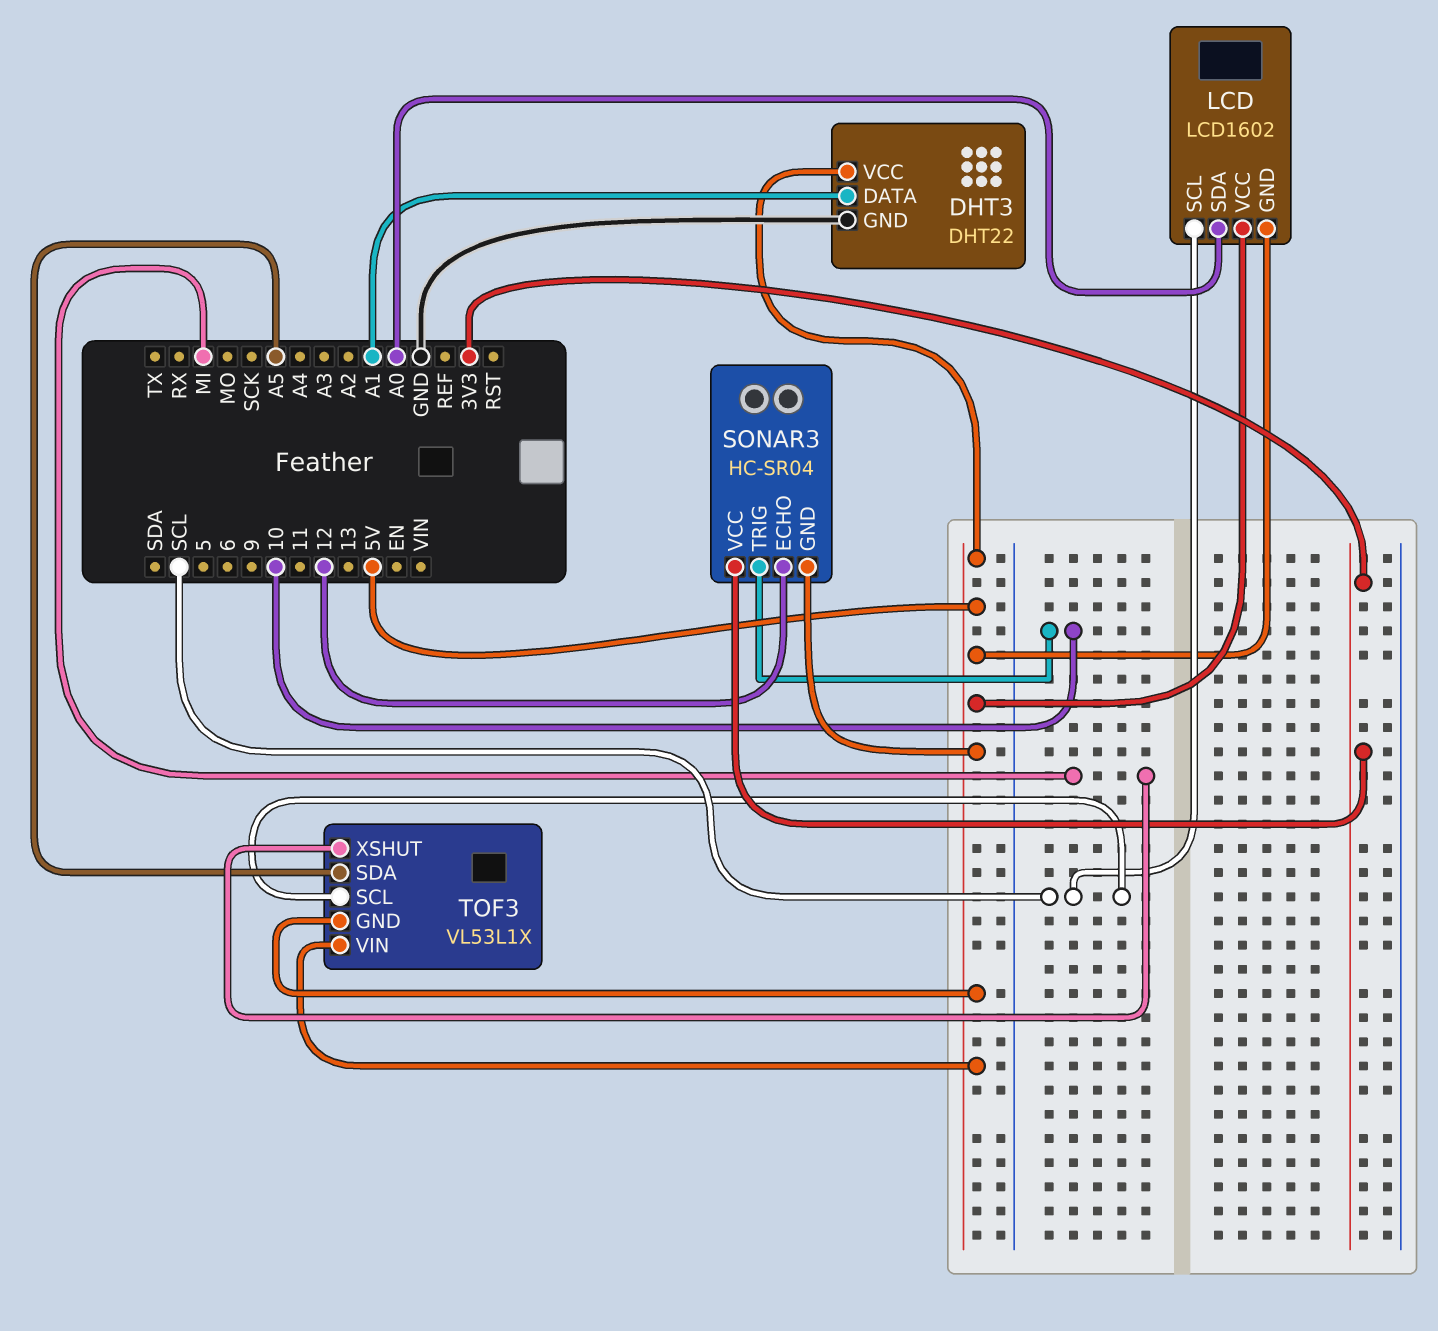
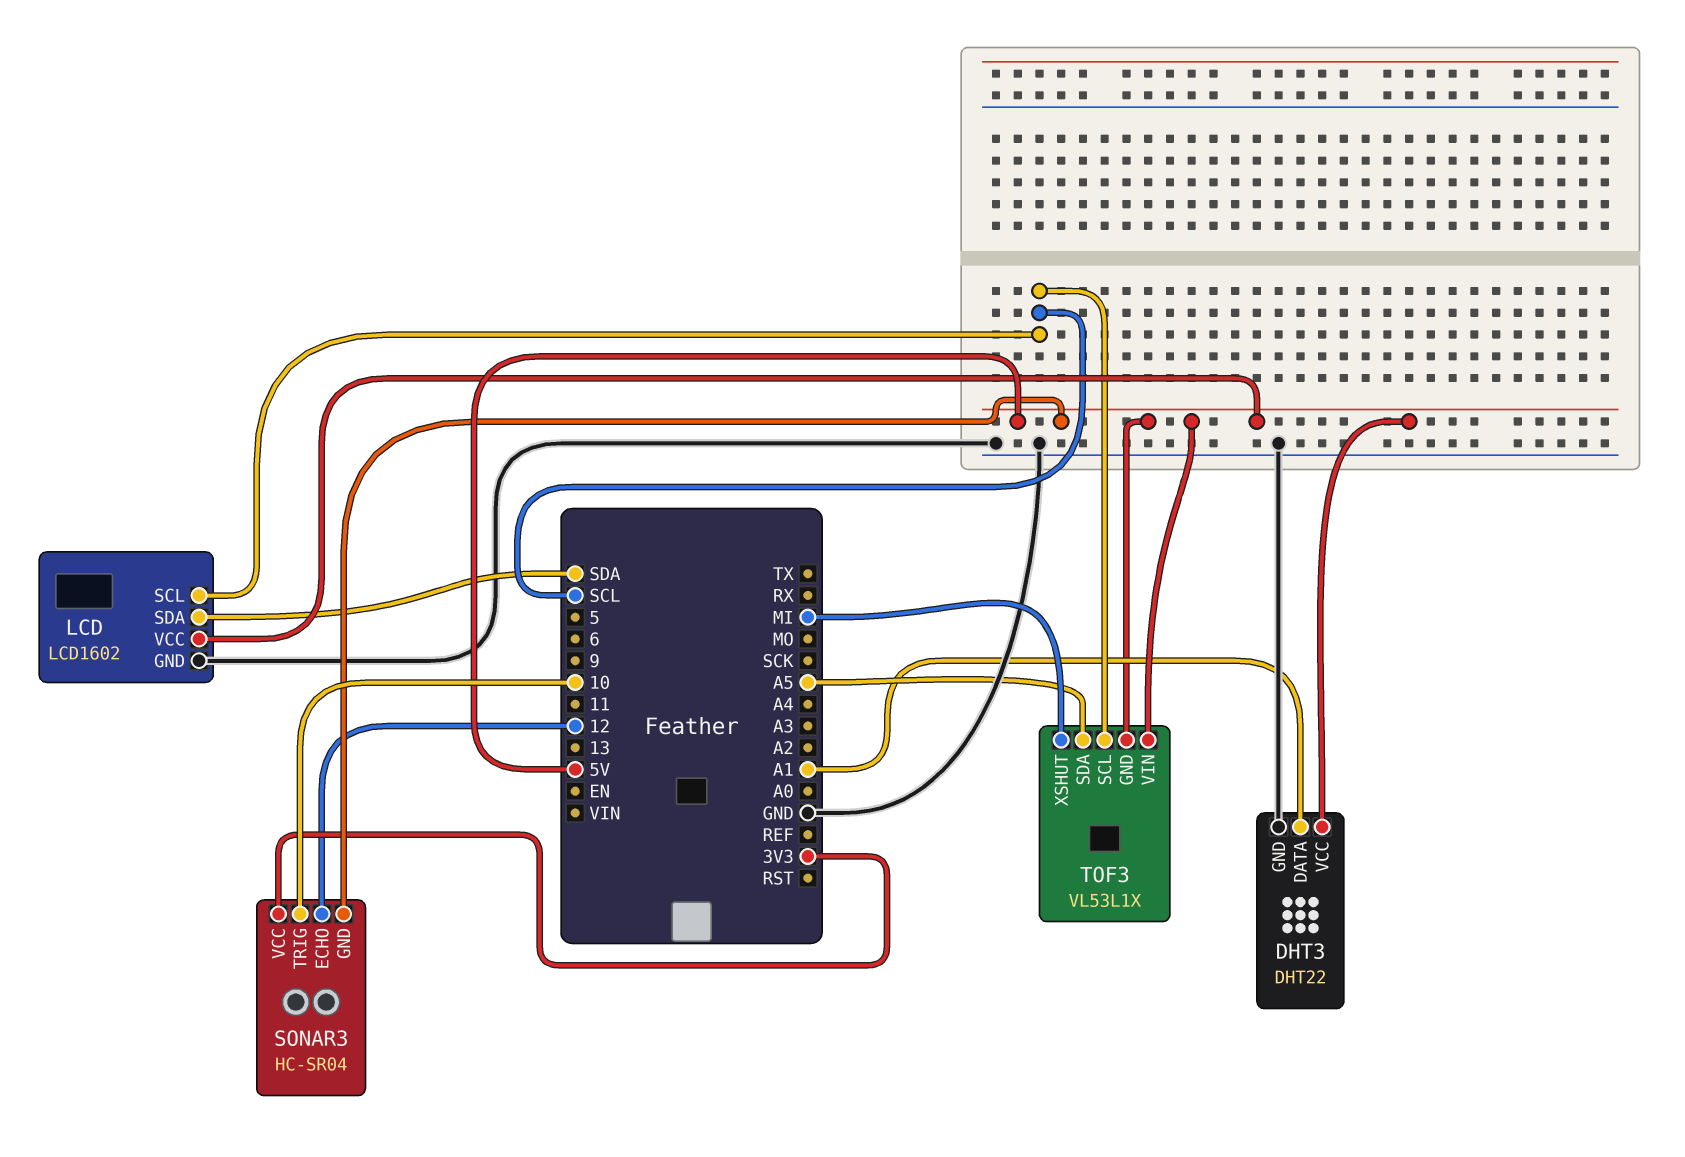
LCD pin GND: 5V -> GND
LCD pin SDA: A0 -> SDA

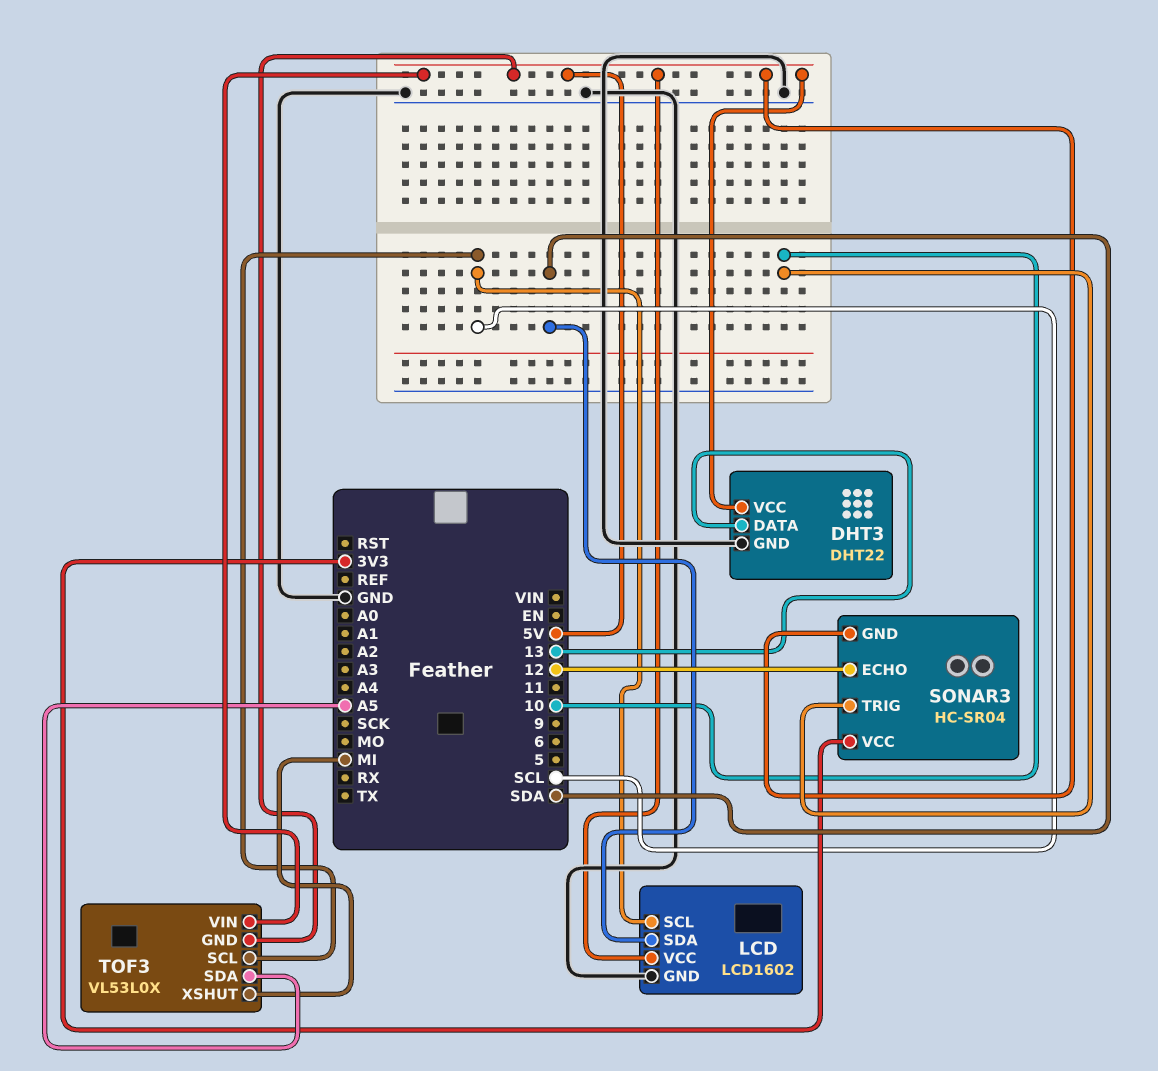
DHT3 pin DATA: A1 -> 13
TOF3: VL53L1X -> VL53L0X

